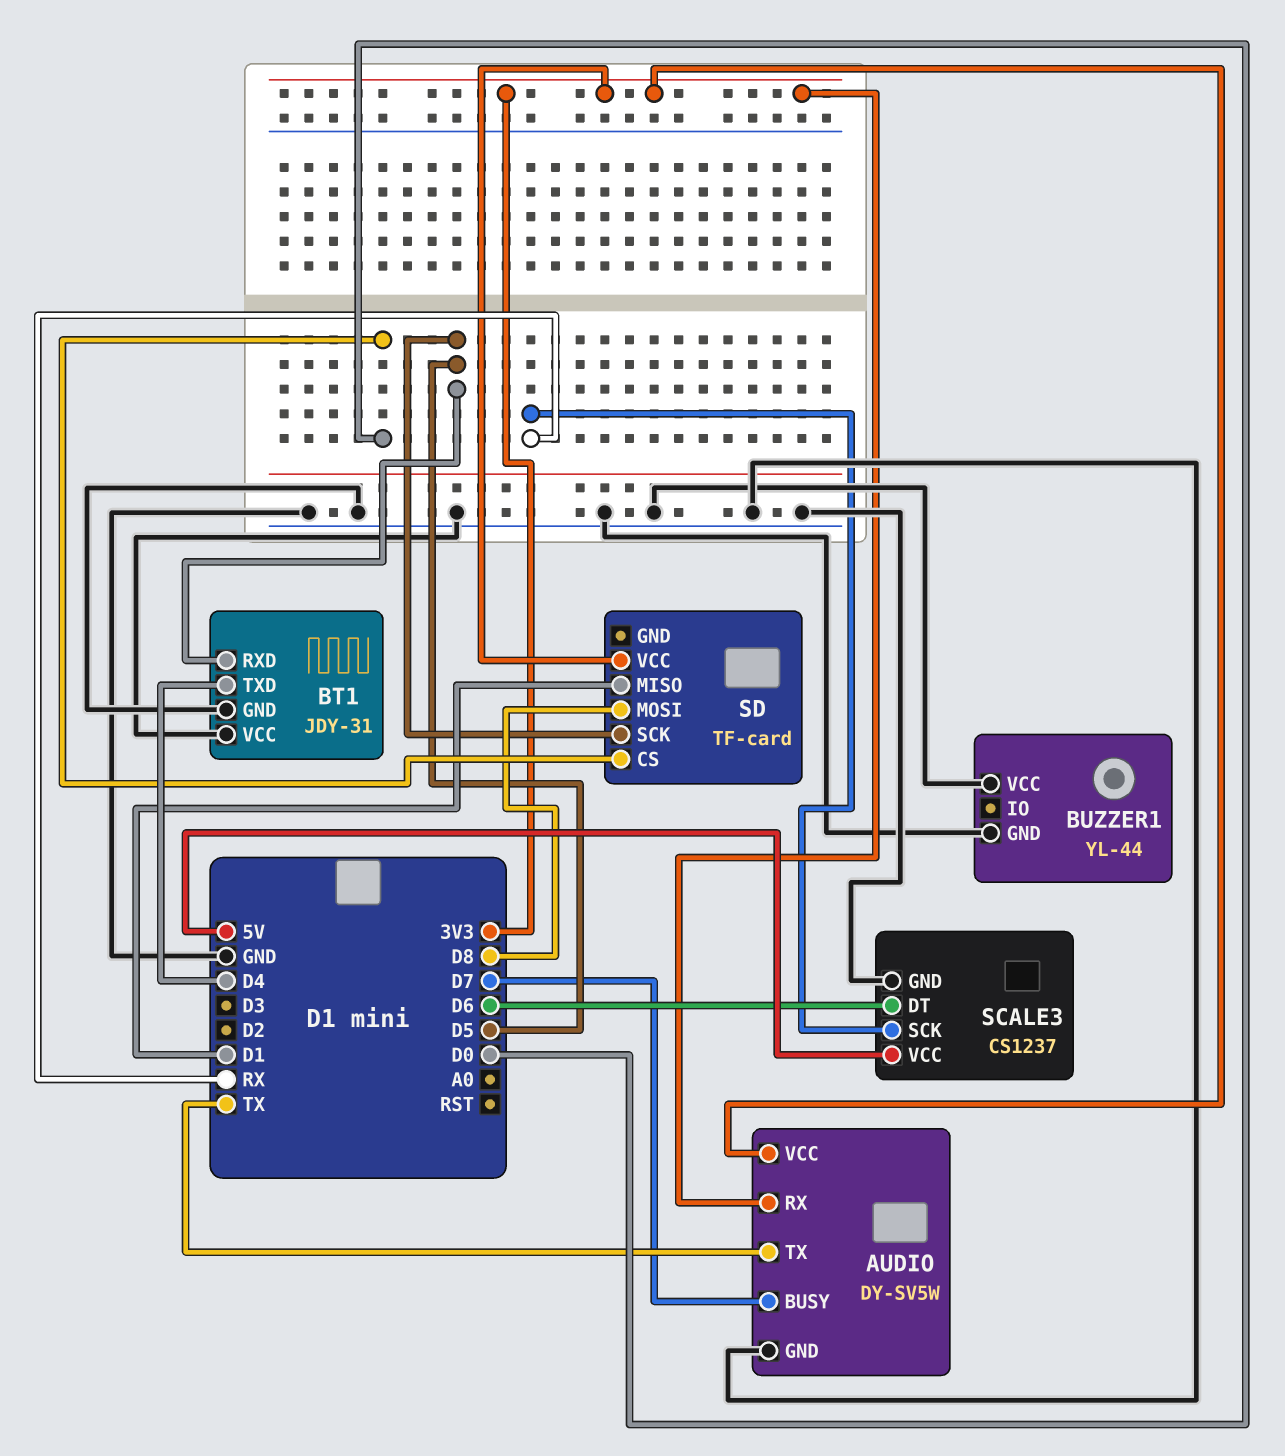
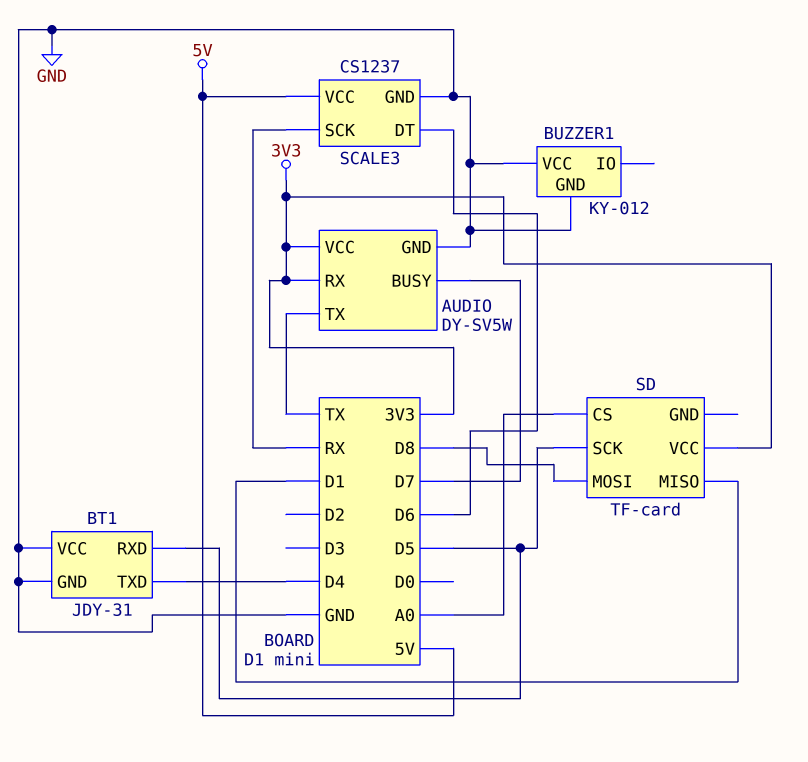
BUZZER1: YL-44 -> KY-012
SD pin CS: D0 -> A0

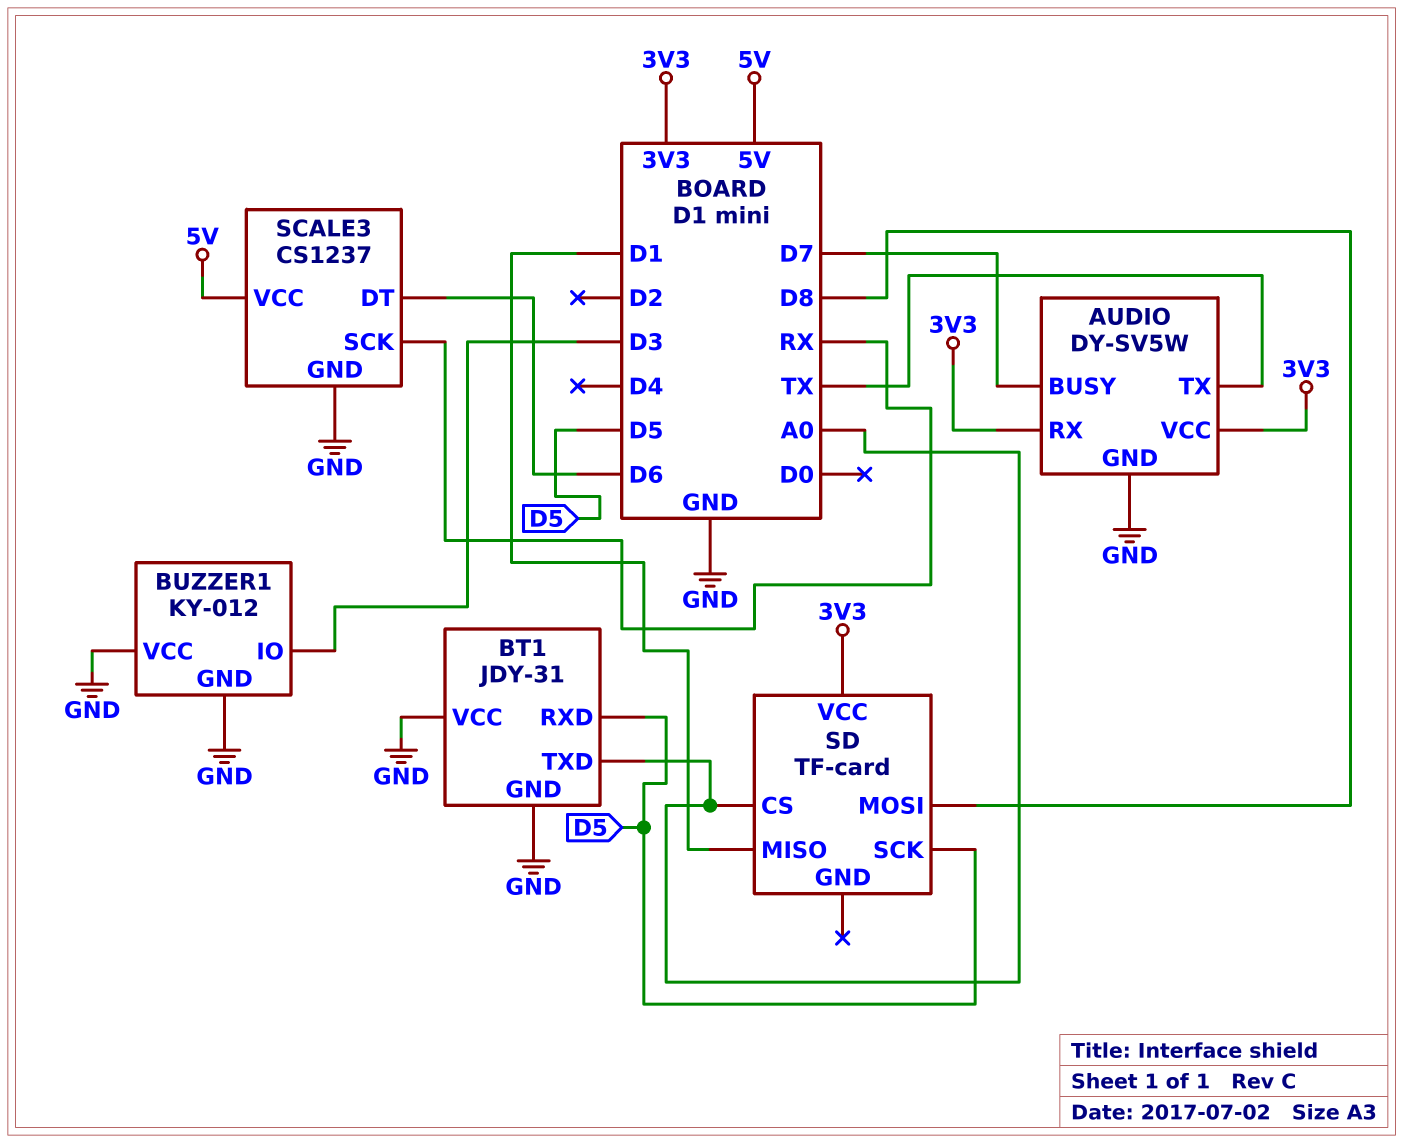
BT1 pin TXD: D4 -> A0
BUZZER1 pin IO: none -> D3

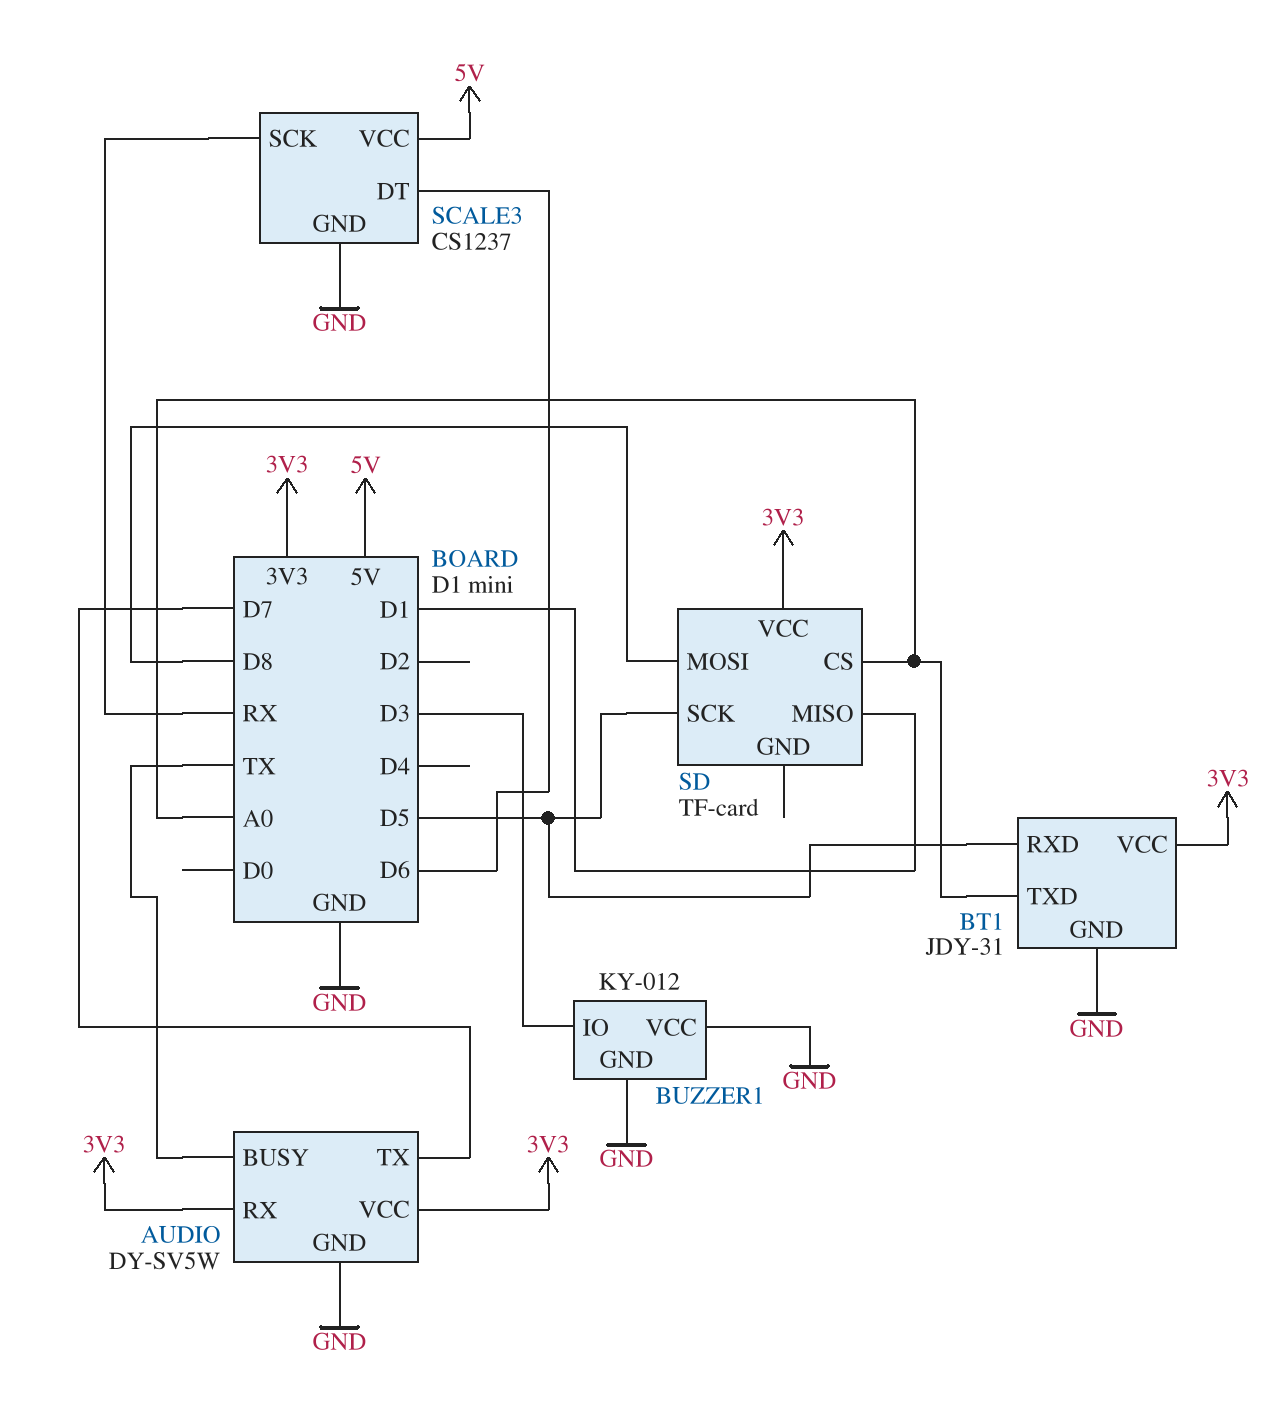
AUDIO pin BUSY: D7 -> TX
AUDIO pin TX: TX -> D7
BT1 pin VCC: GND -> 3V3

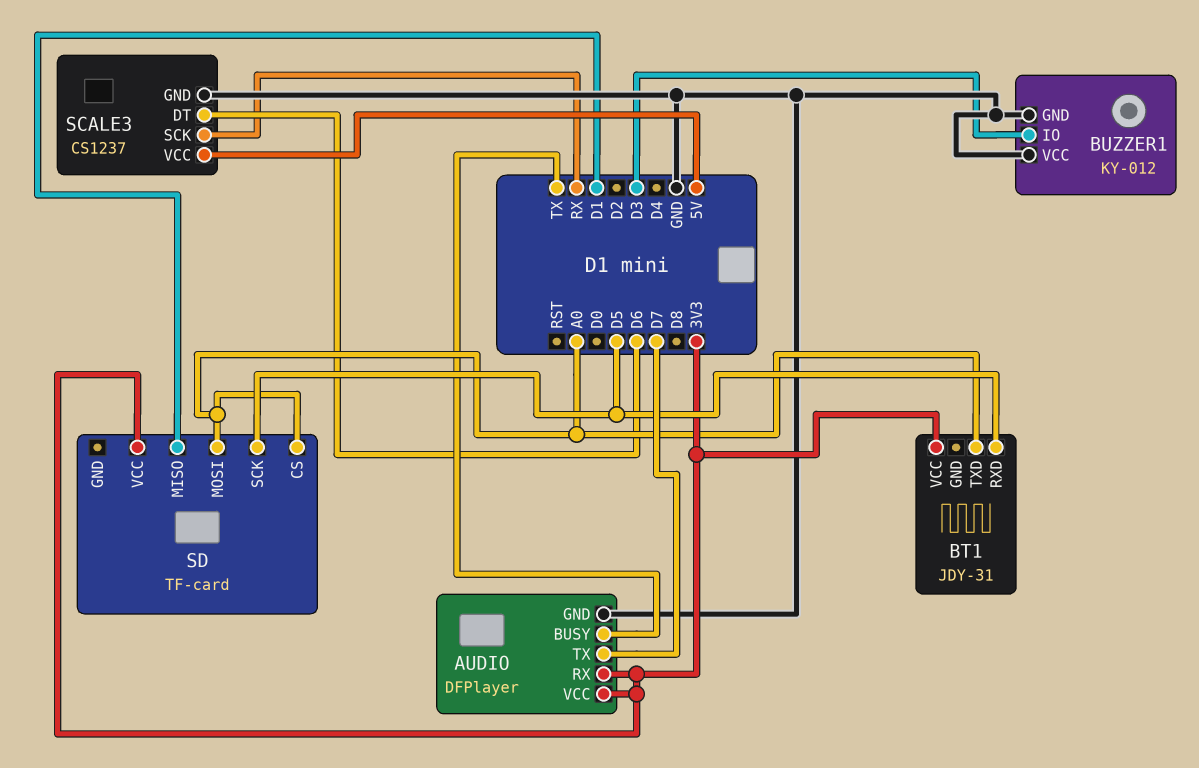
AUDIO: DY-SV5W -> DFPlayer
BT1 pin GND: GND -> none
SD pin MOSI: D8 -> A0

